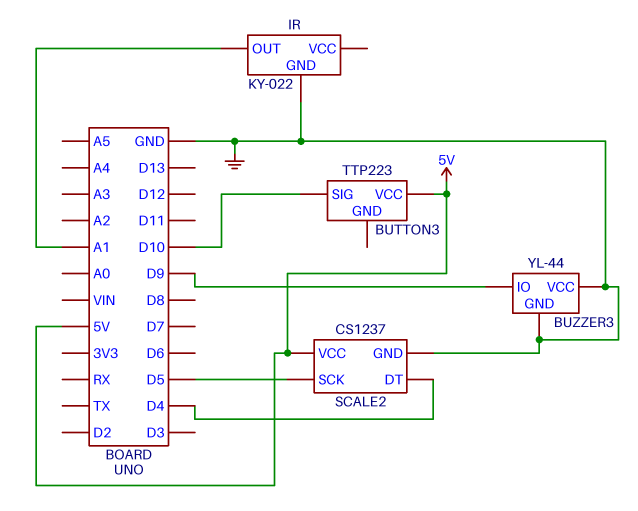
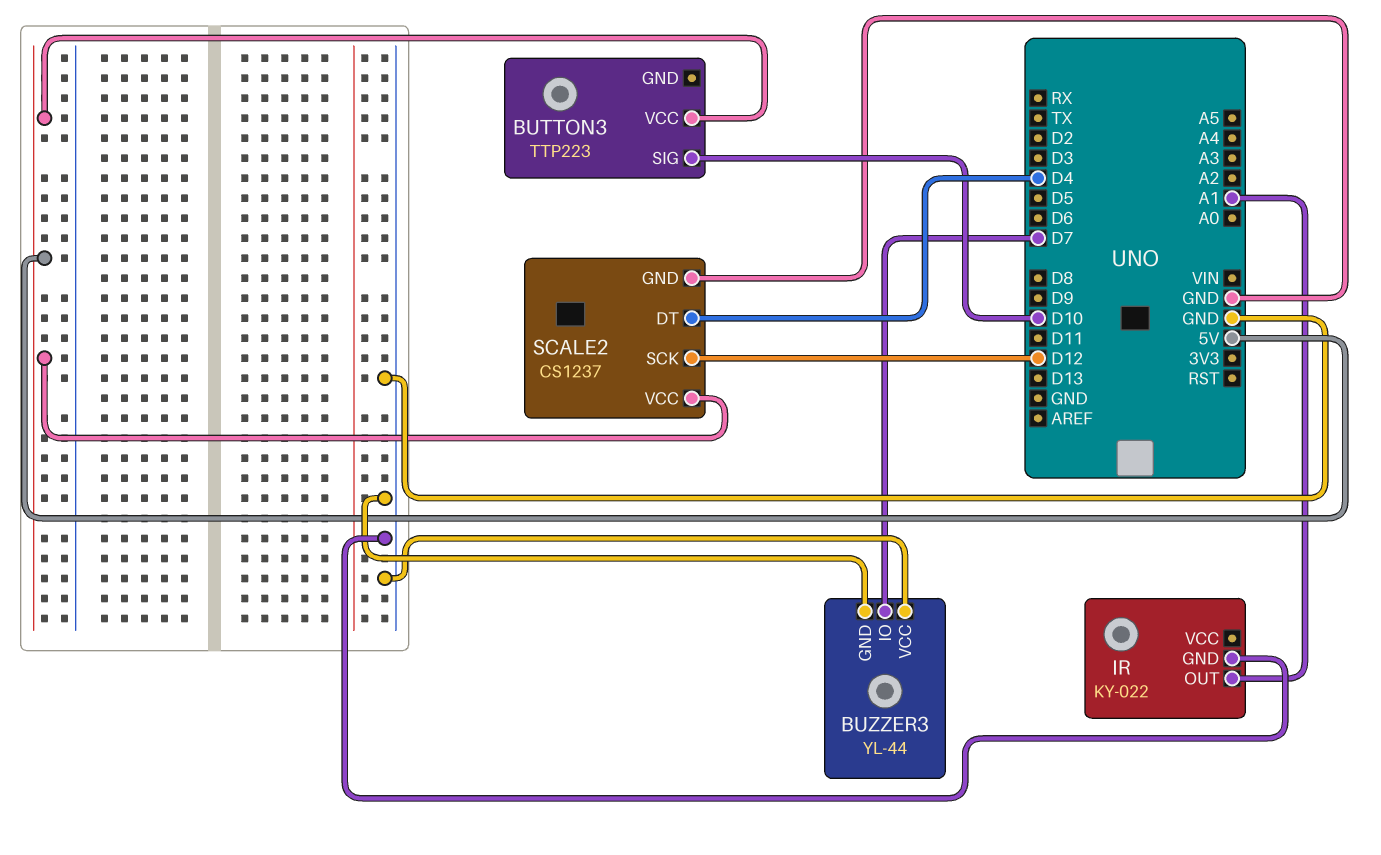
BUZZER3 pin IO: D9 -> D7
SCALE2 pin SCK: D5 -> D12

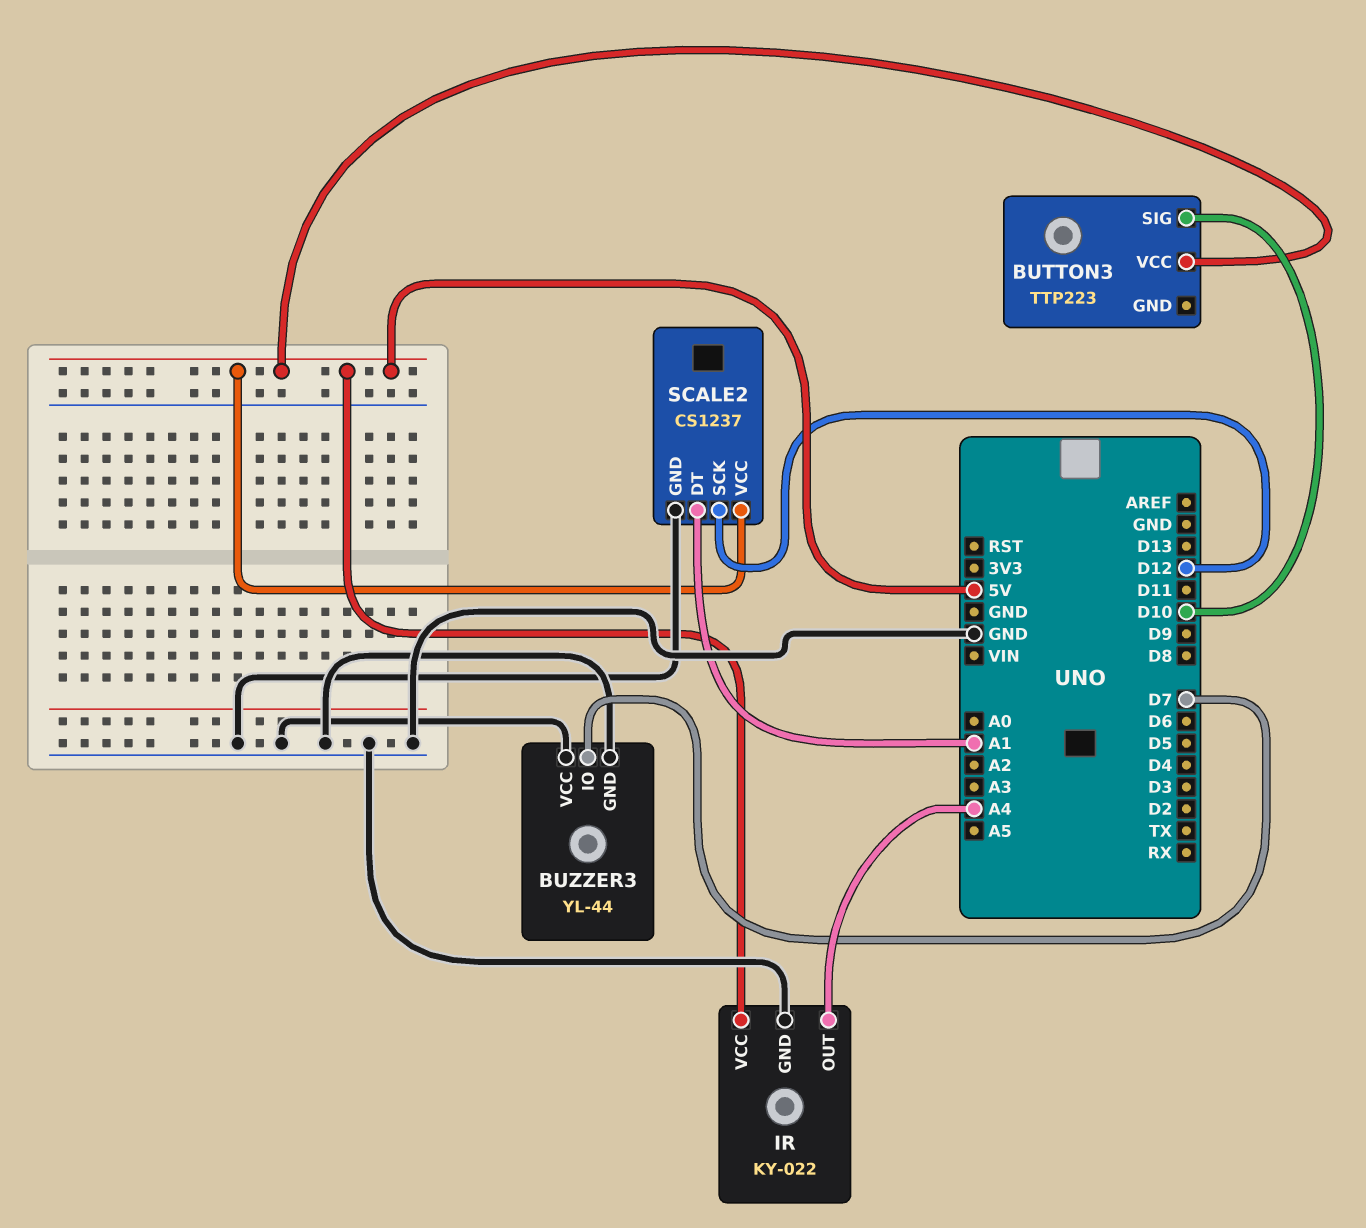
IR pin OUT: A1 -> A4
IR pin VCC: none -> 5V
SCALE2 pin DT: D4 -> A1

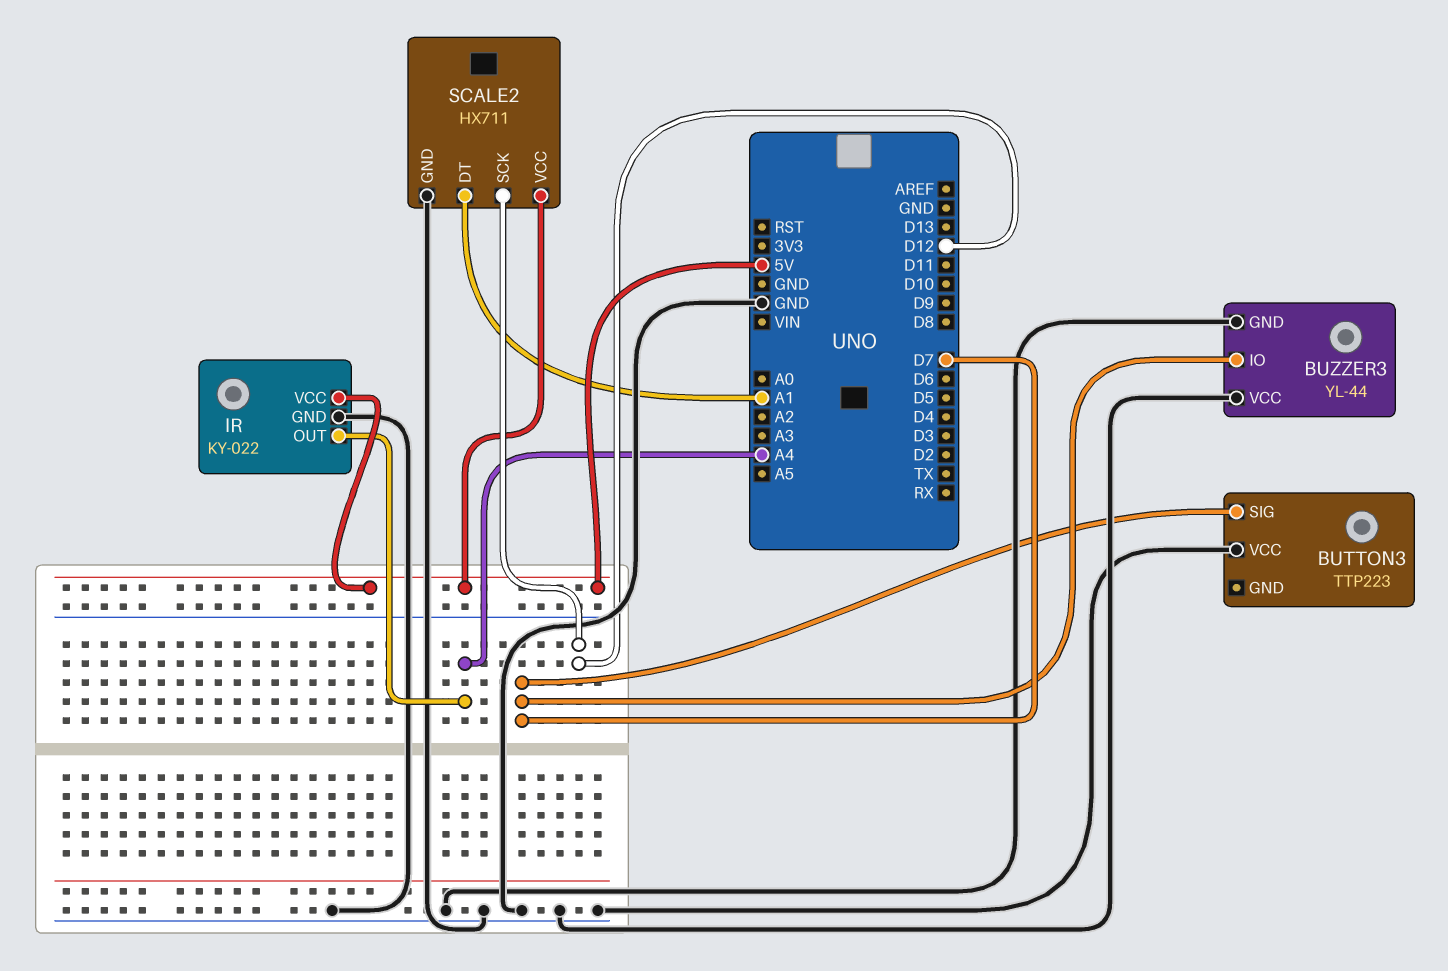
BUTTON3 pin SIG: D10 -> D7
BUTTON3 pin VCC: 5V -> GND
SCALE2: CS1237 -> HX711

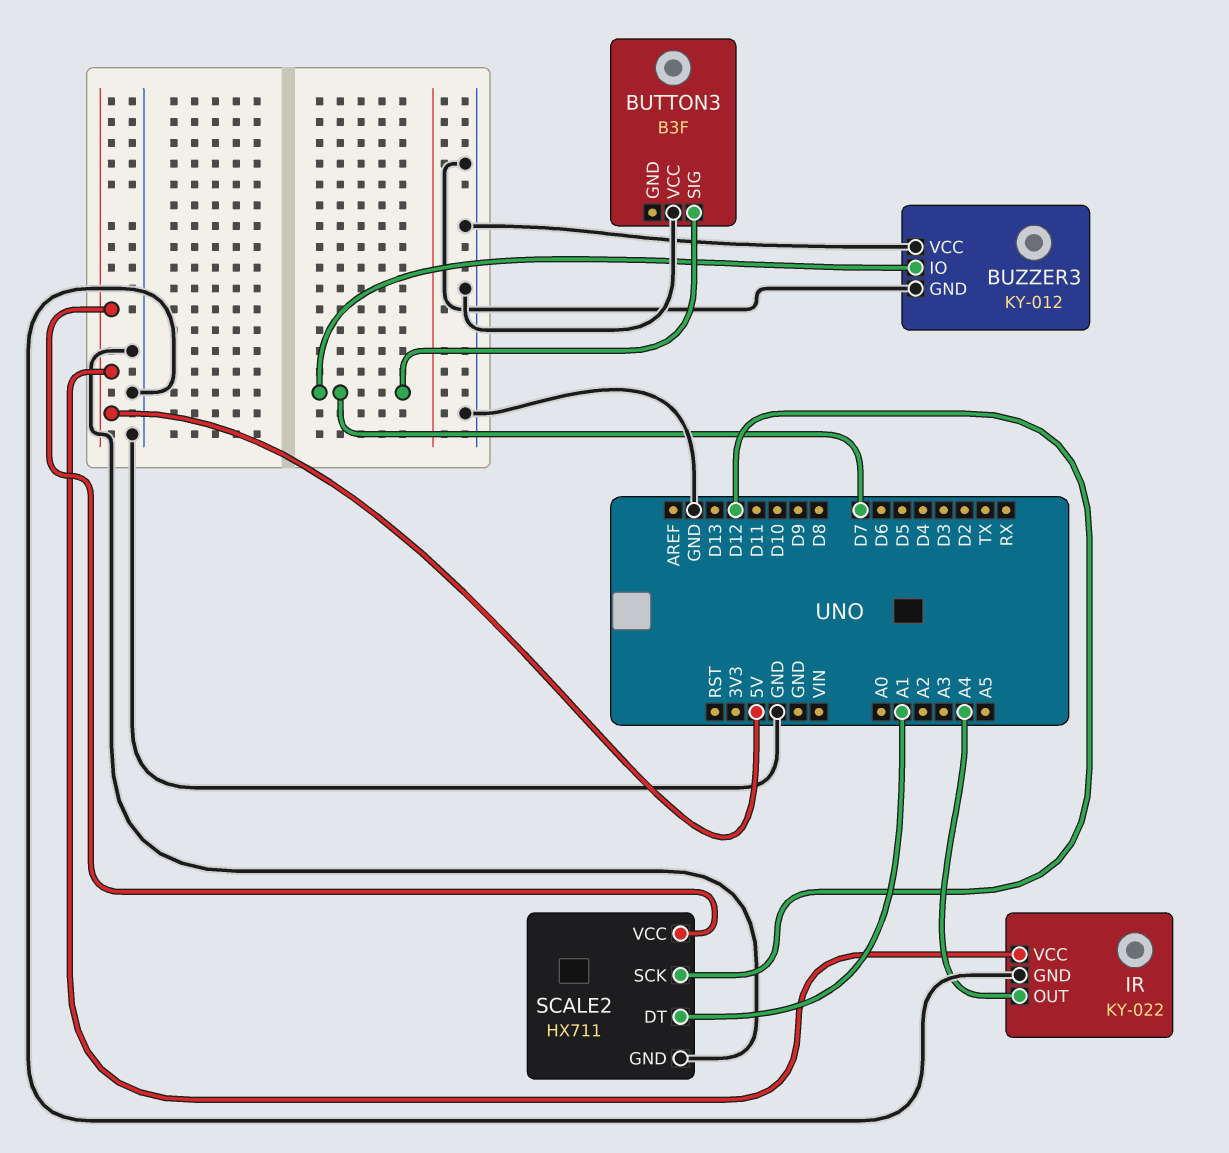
BUTTON3: TTP223 -> B3F
BUZZER3: YL-44 -> KY-012

